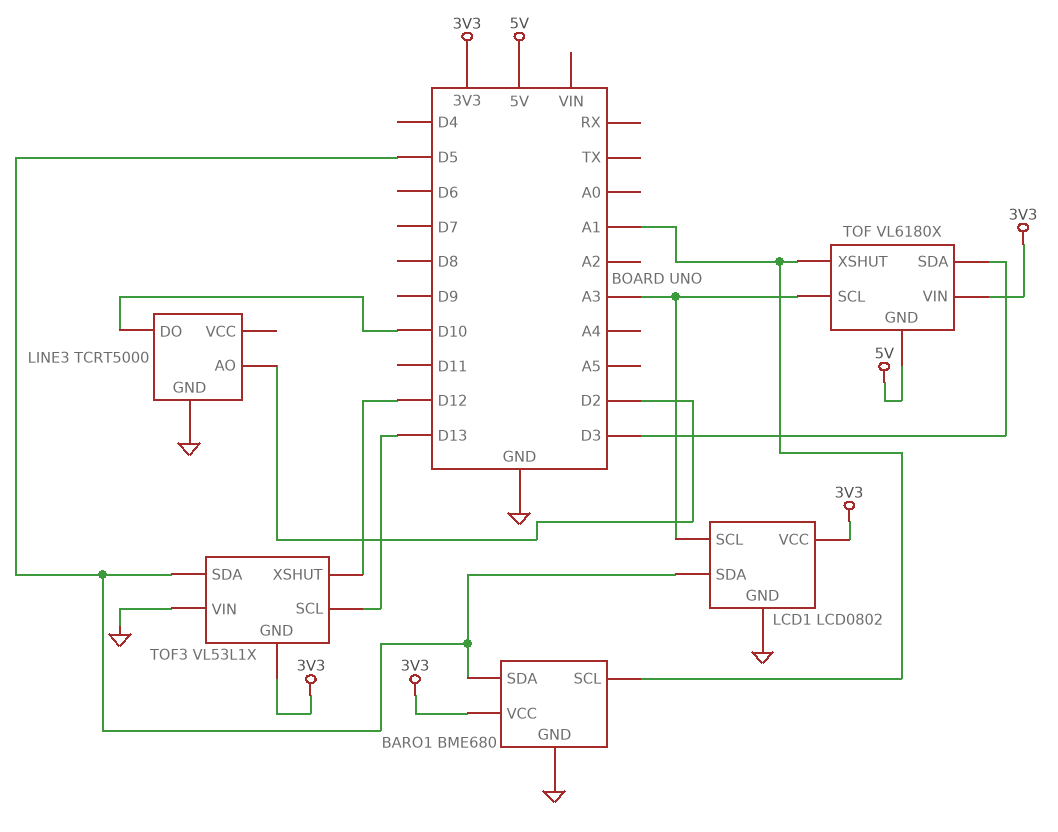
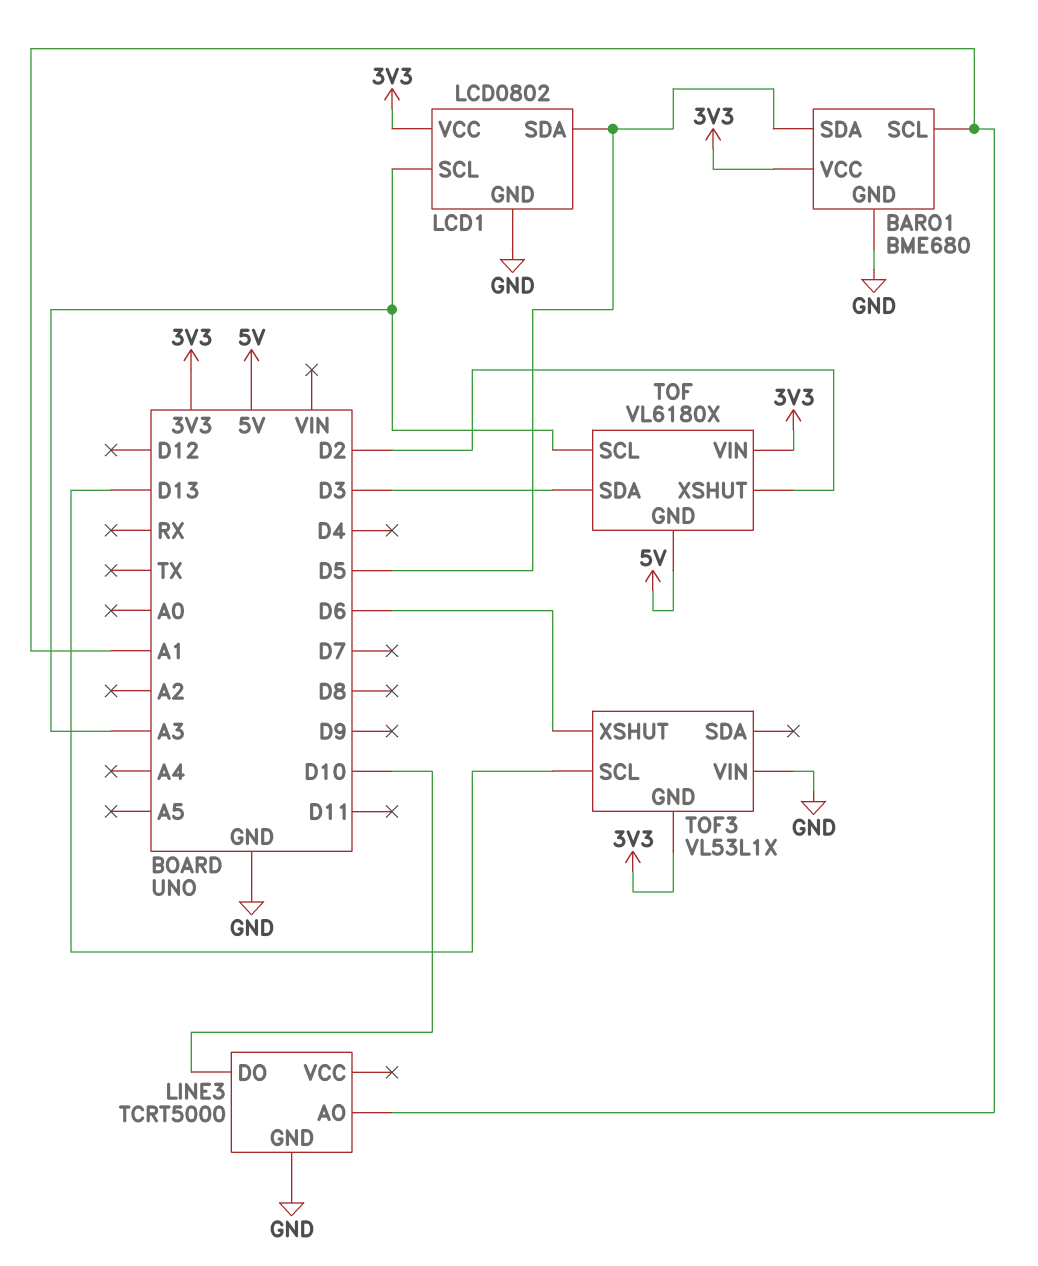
LINE3 pin AO: D2 -> A1
TOF pin XSHUT: A1 -> D2
TOF3 pin SDA: D5 -> none
TOF3 pin XSHUT: D12 -> D6

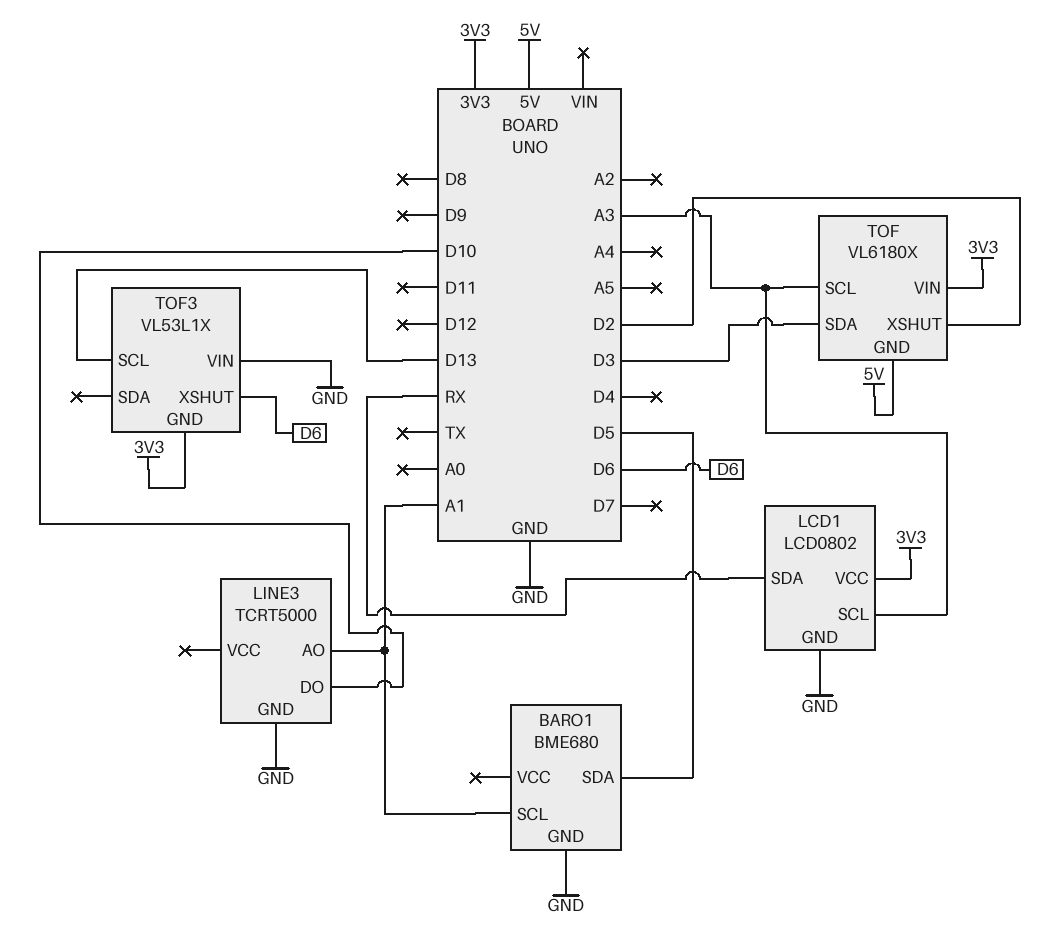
BARO1 pin VCC: 3V3 -> none
LCD1 pin SDA: D5 -> RX

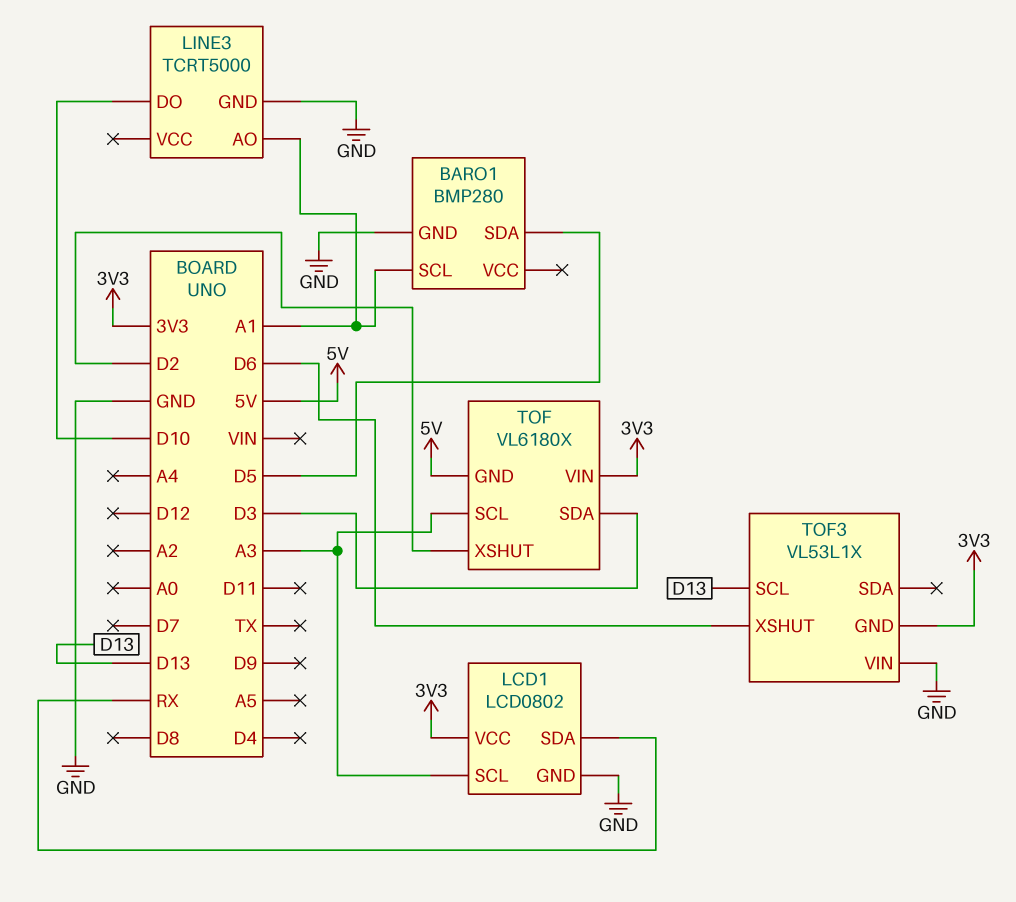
BARO1: BME680 -> BMP280

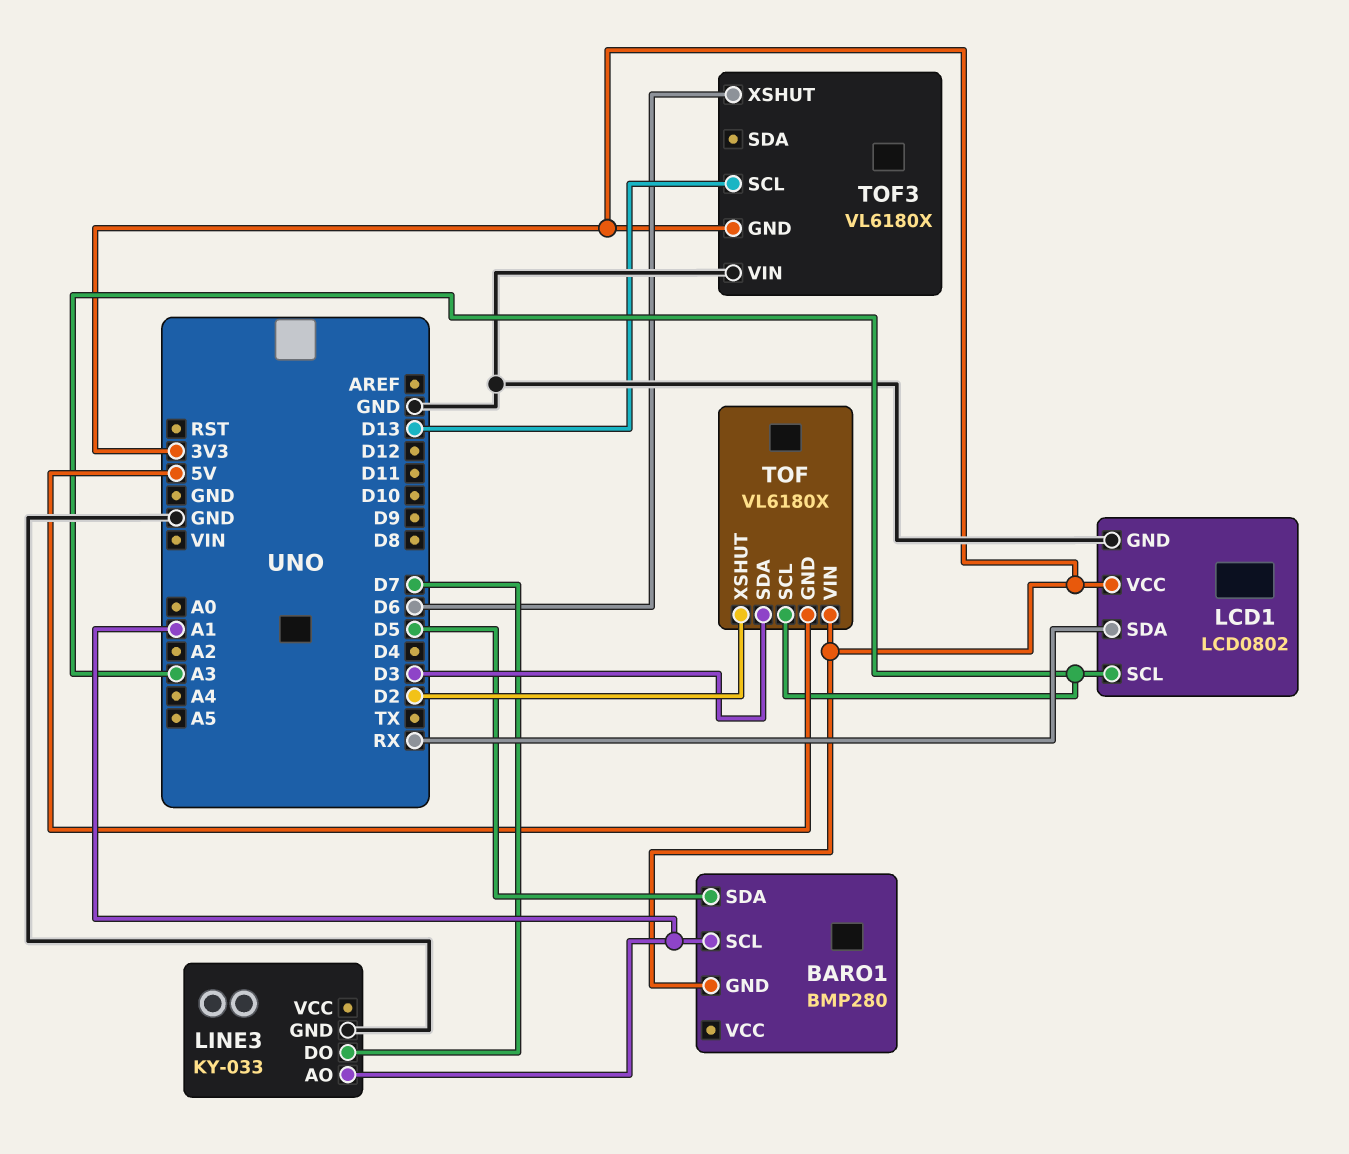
BARO1 pin GND: GND -> 3V3
LINE3: TCRT5000 -> KY-033
LINE3 pin DO: D10 -> D7
TOF3: VL53L1X -> VL6180X

